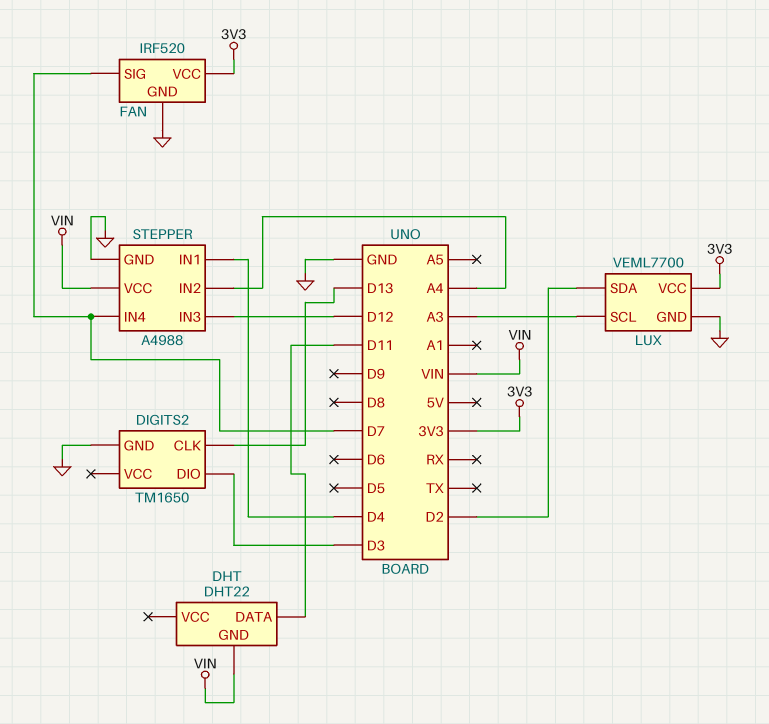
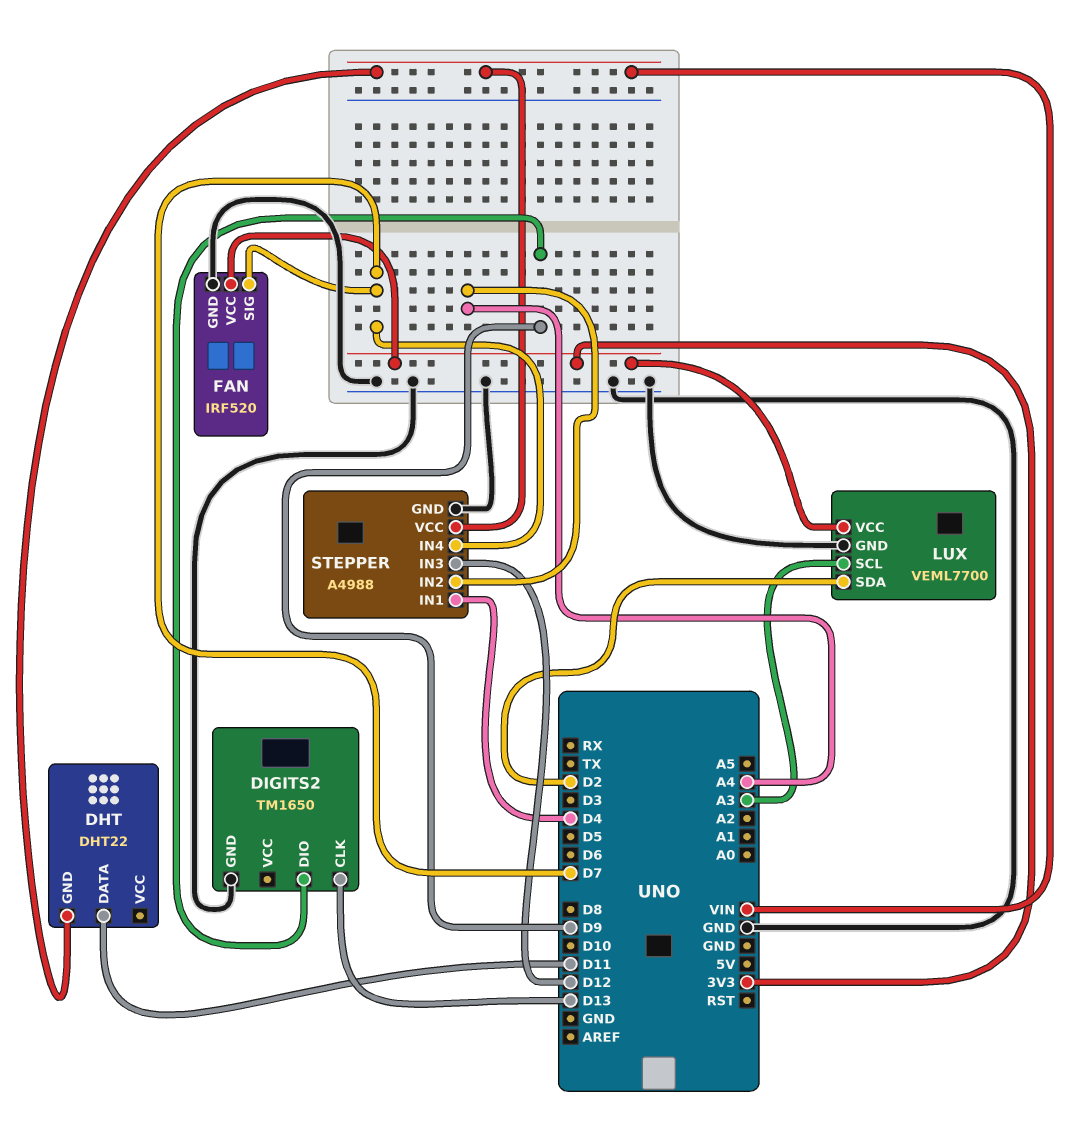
DIGITS2 pin DIO: D3 -> D9

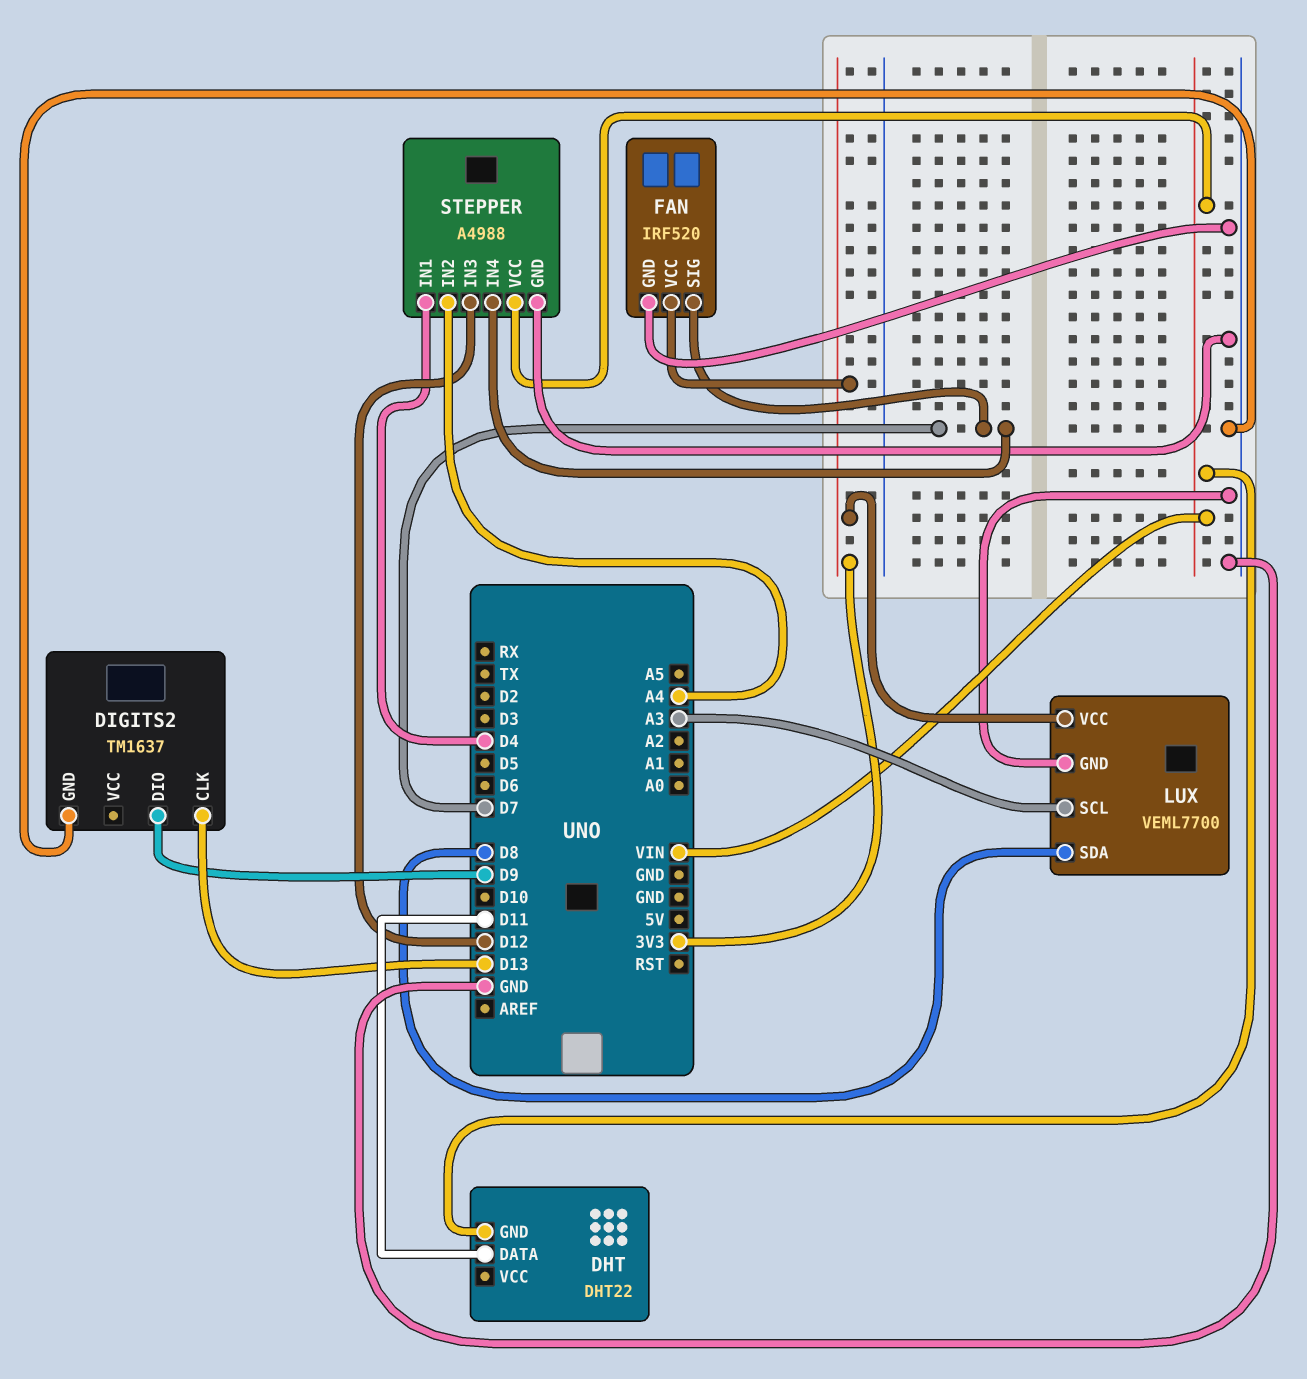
DIGITS2: TM1650 -> TM1637
LUX pin SDA: D2 -> D8

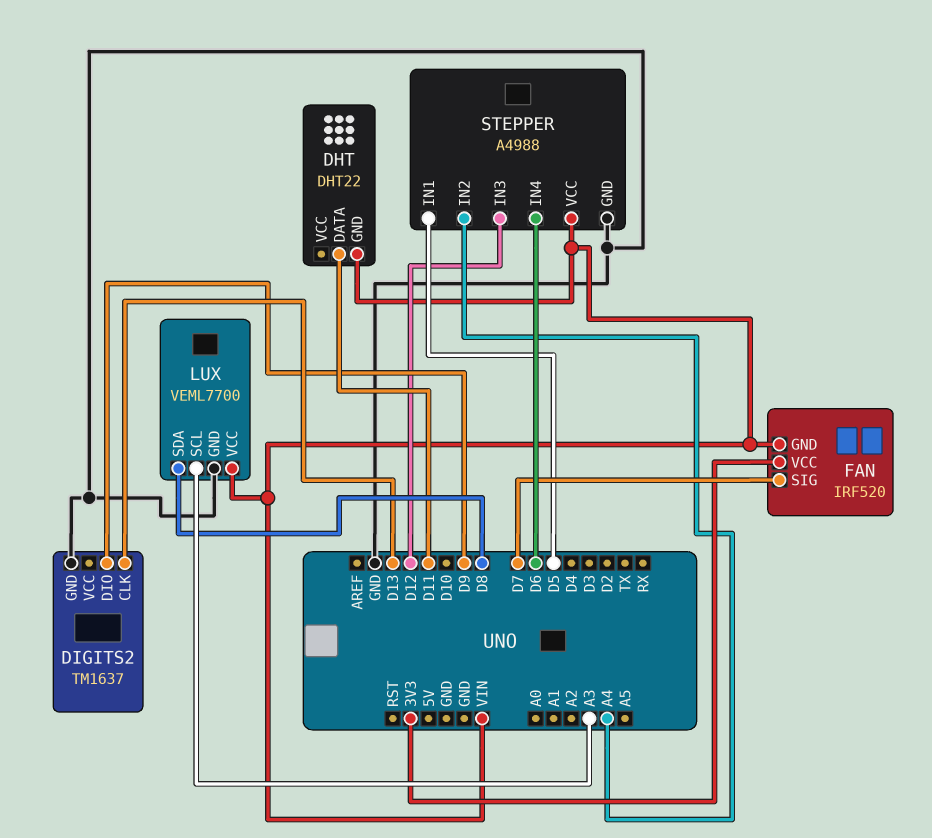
FAN pin GND: GND -> VIN
LUX pin VCC: 3V3 -> VIN
STEPPER pin IN1: D4 -> D5
STEPPER pin IN4: D7 -> D6

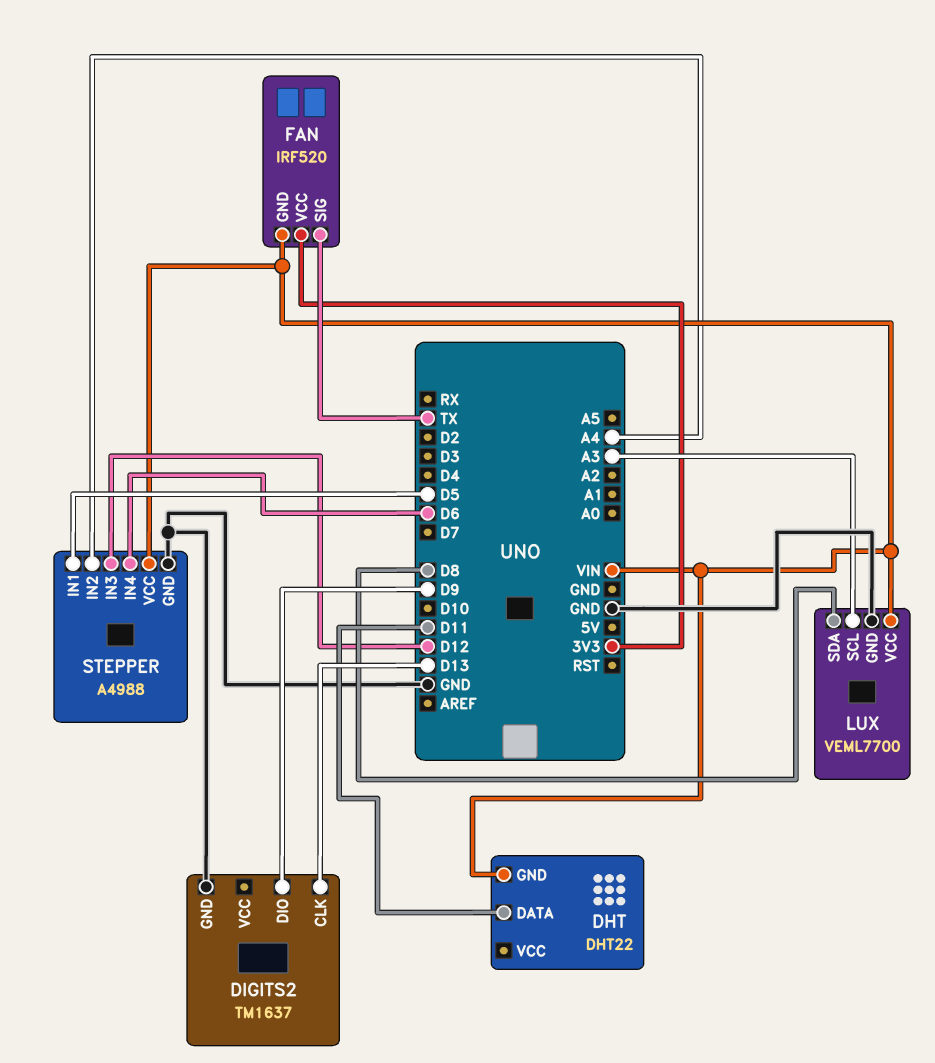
FAN pin SIG: D7 -> TX

